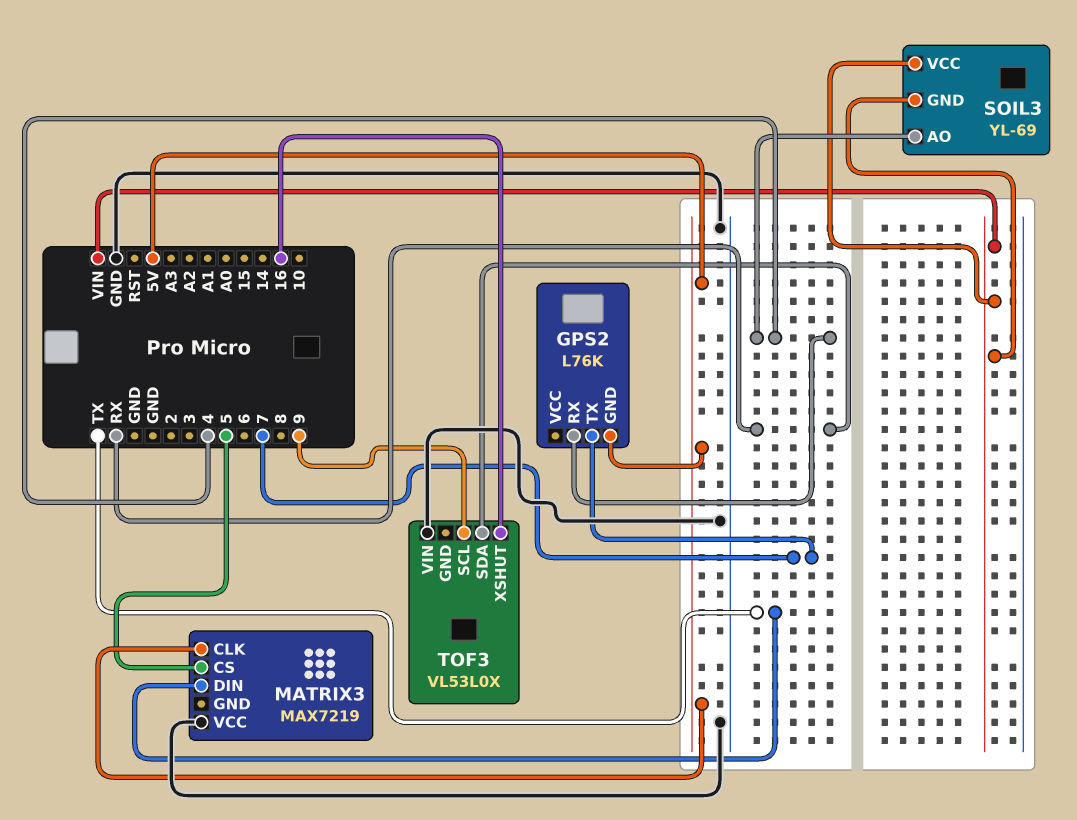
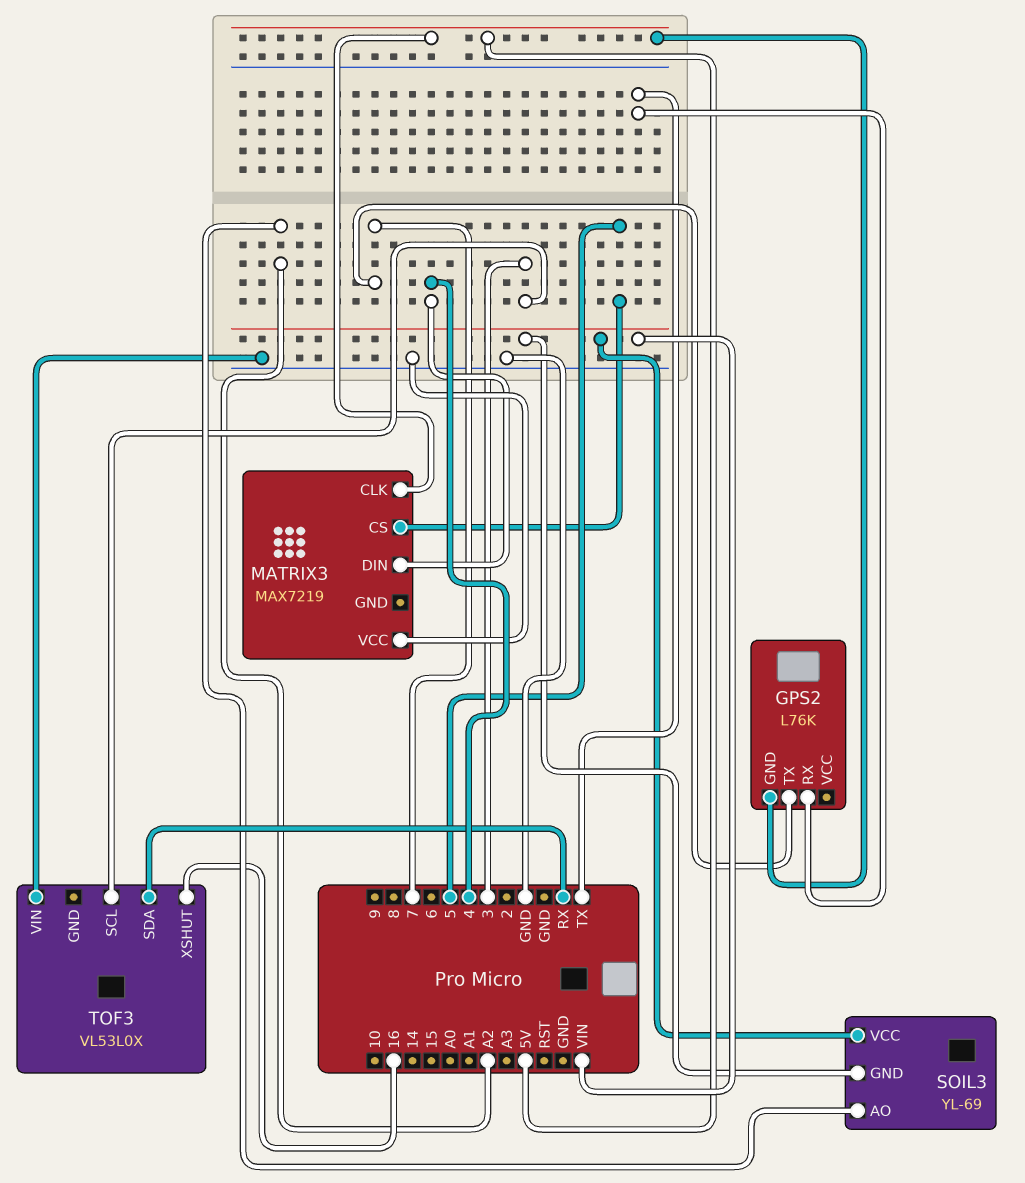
GPS2 pin RX: 4 -> TX
MATRIX3 pin DIN: TX -> 4
SOIL3 pin AO: 4 -> A2
TOF3 pin SCL: 9 -> 3

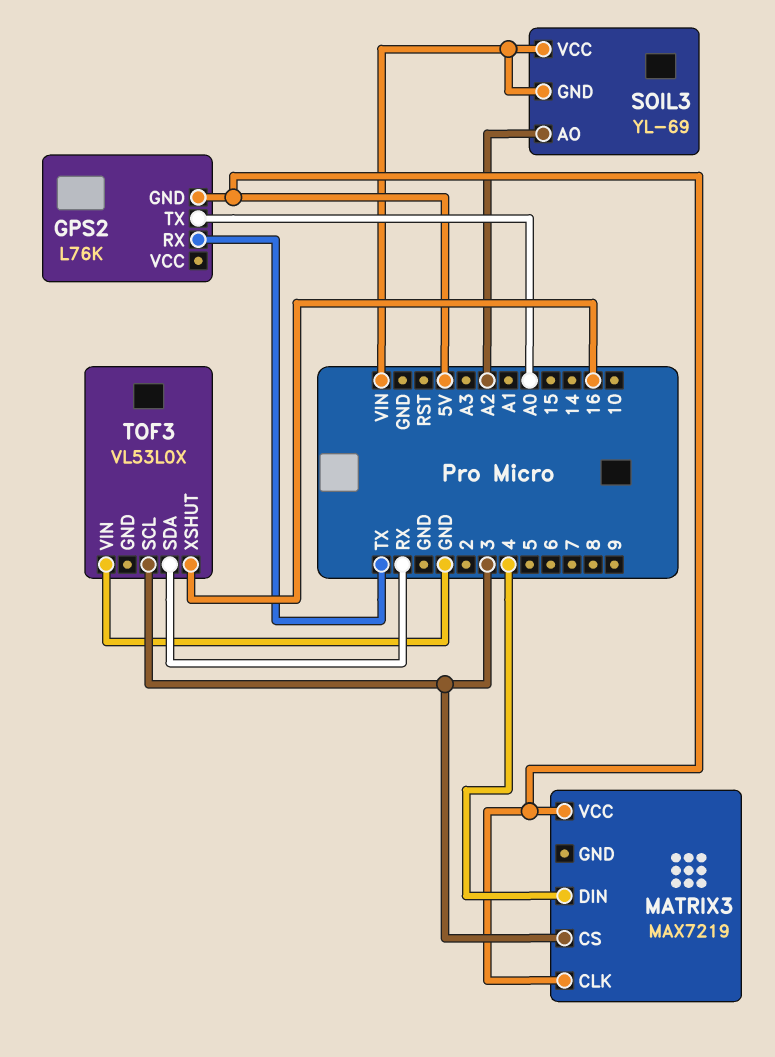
GPS2 pin TX: 7 -> A0
MATRIX3 pin CS: 5 -> 3
MATRIX3 pin VCC: GND -> 5V

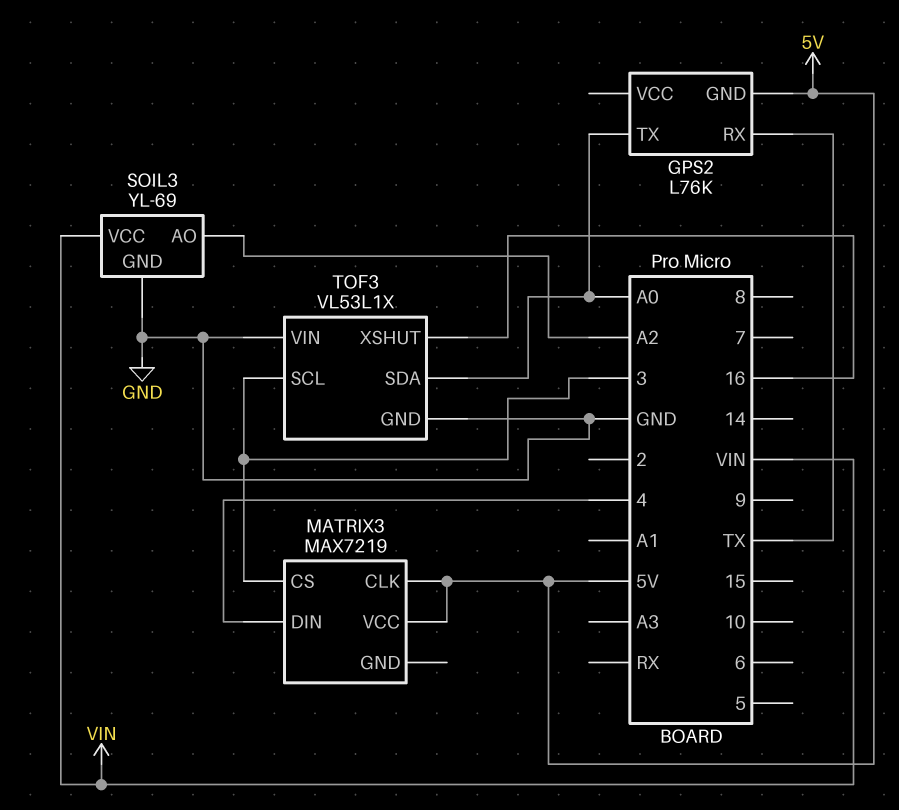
SOIL3 pin GND: VIN -> GND
TOF3: VL53L0X -> VL53L1X
TOF3 pin GND: none -> GND
TOF3 pin SDA: RX -> A0

